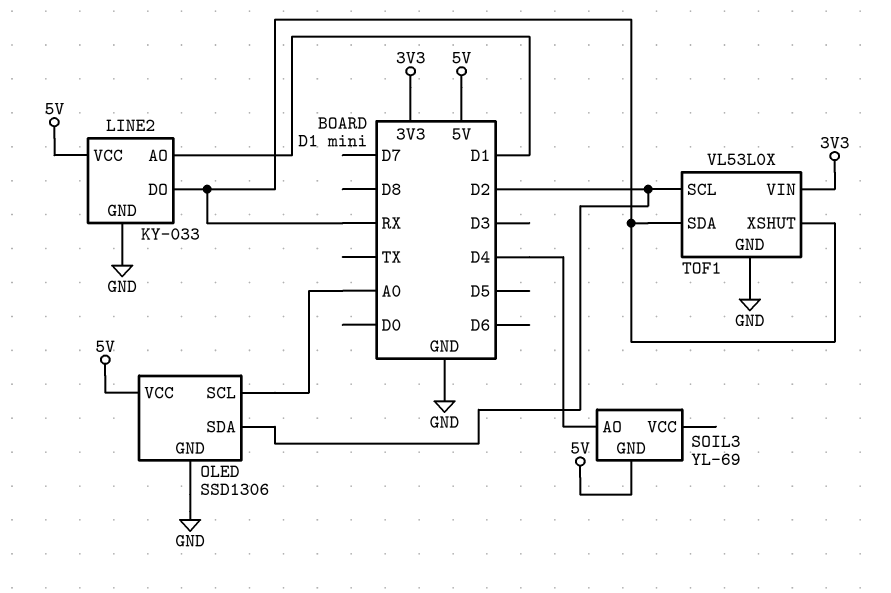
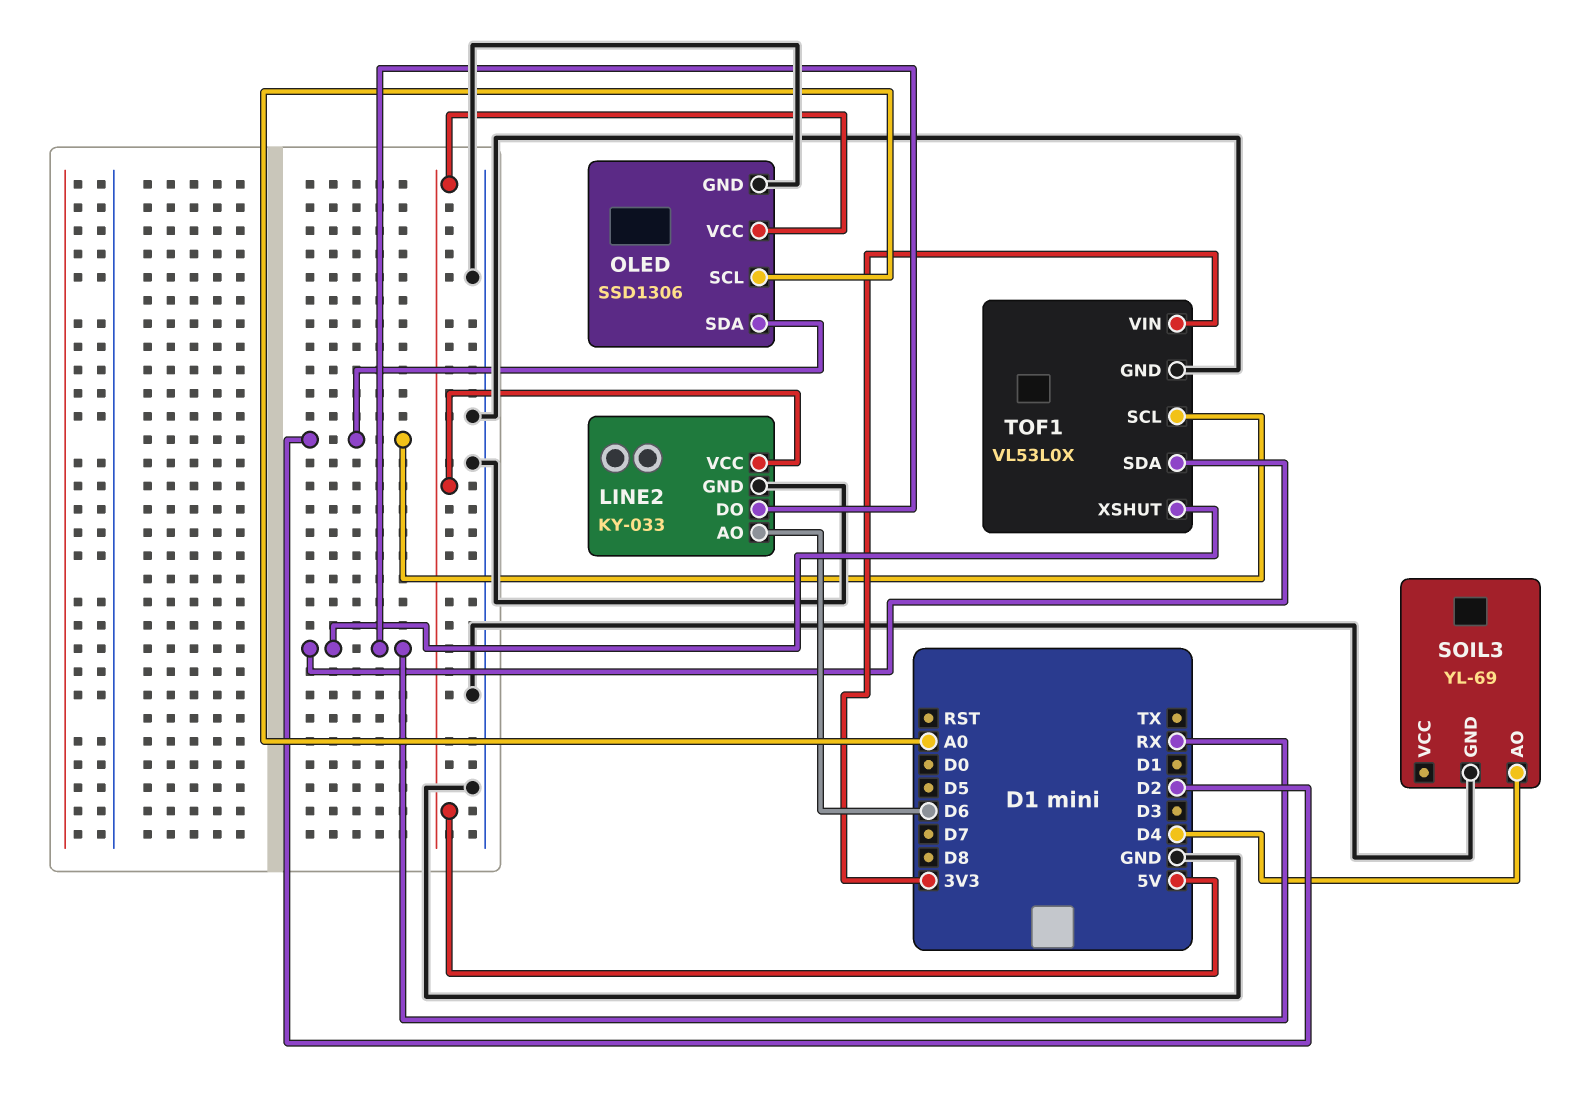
LINE2 pin AO: D1 -> D6
SOIL3 pin GND: 5V -> GND

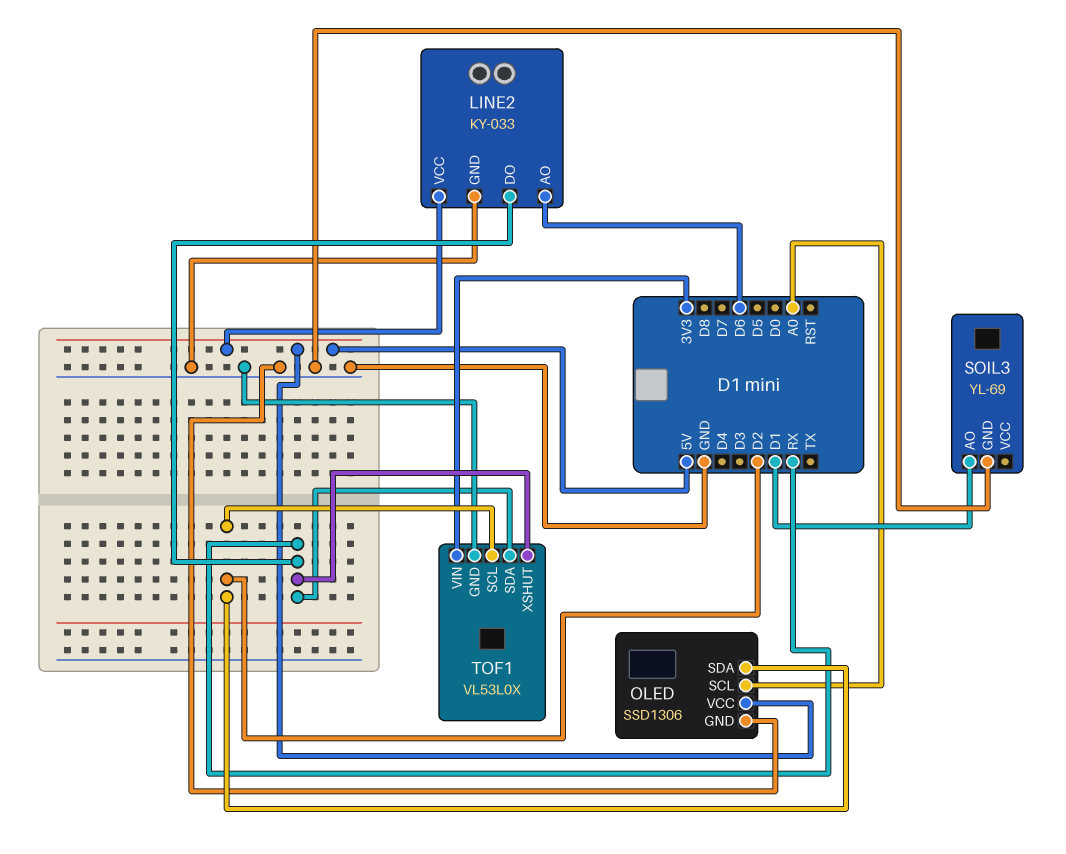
SOIL3 pin AO: D4 -> D1

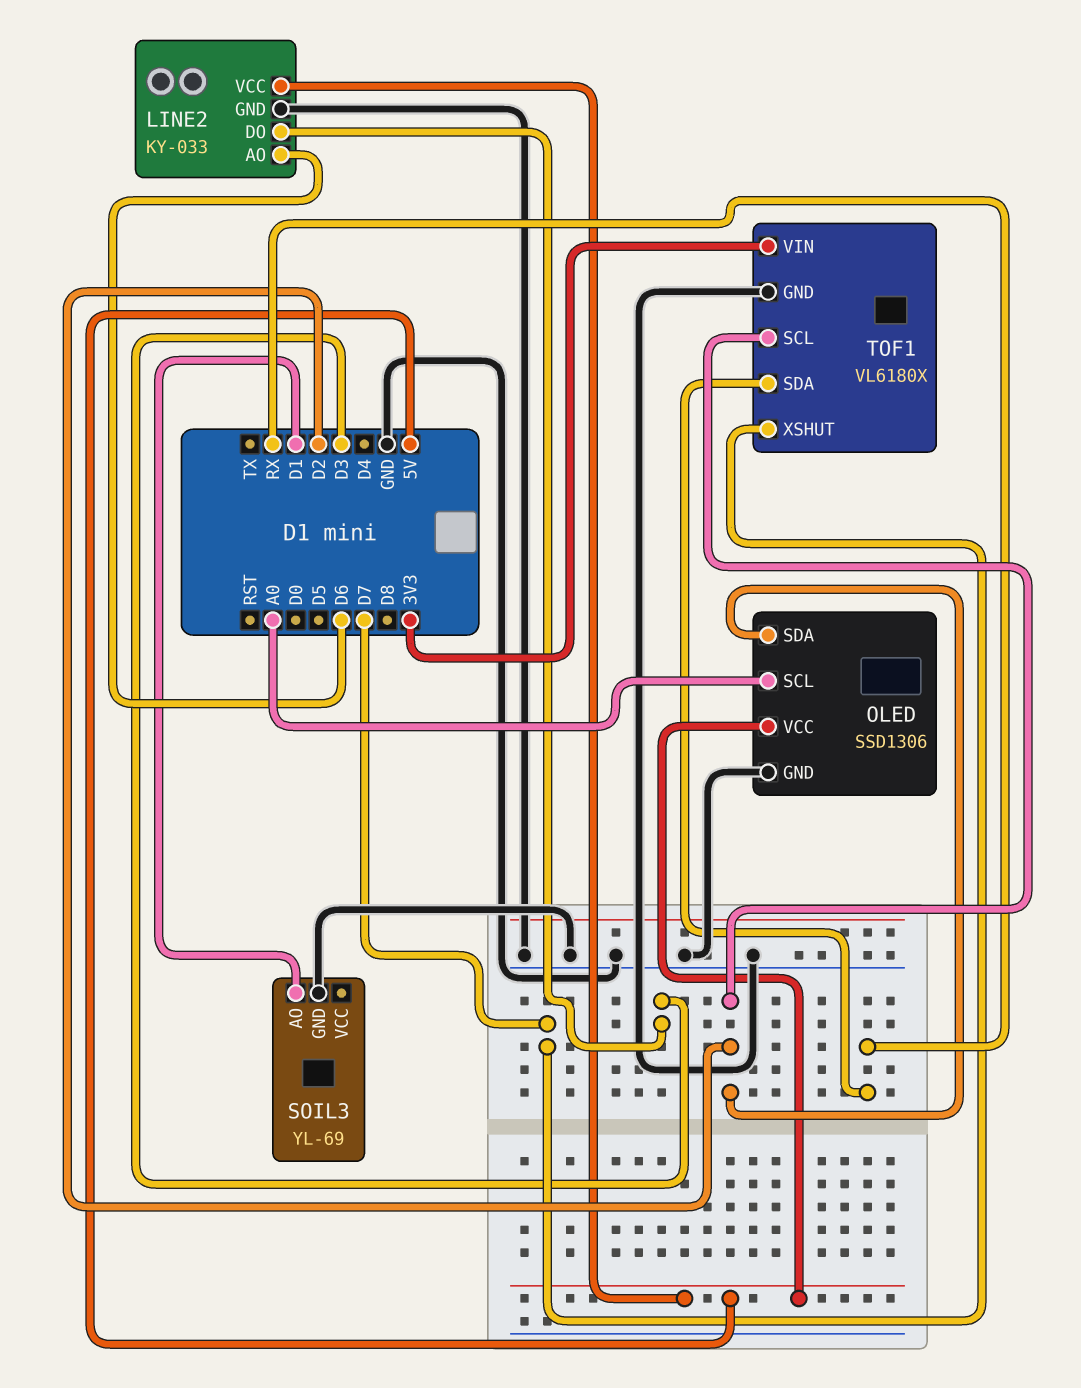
LINE2 pin DO: RX -> D3
TOF1: VL53L0X -> VL6180X
TOF1 pin XSHUT: RX -> D7

